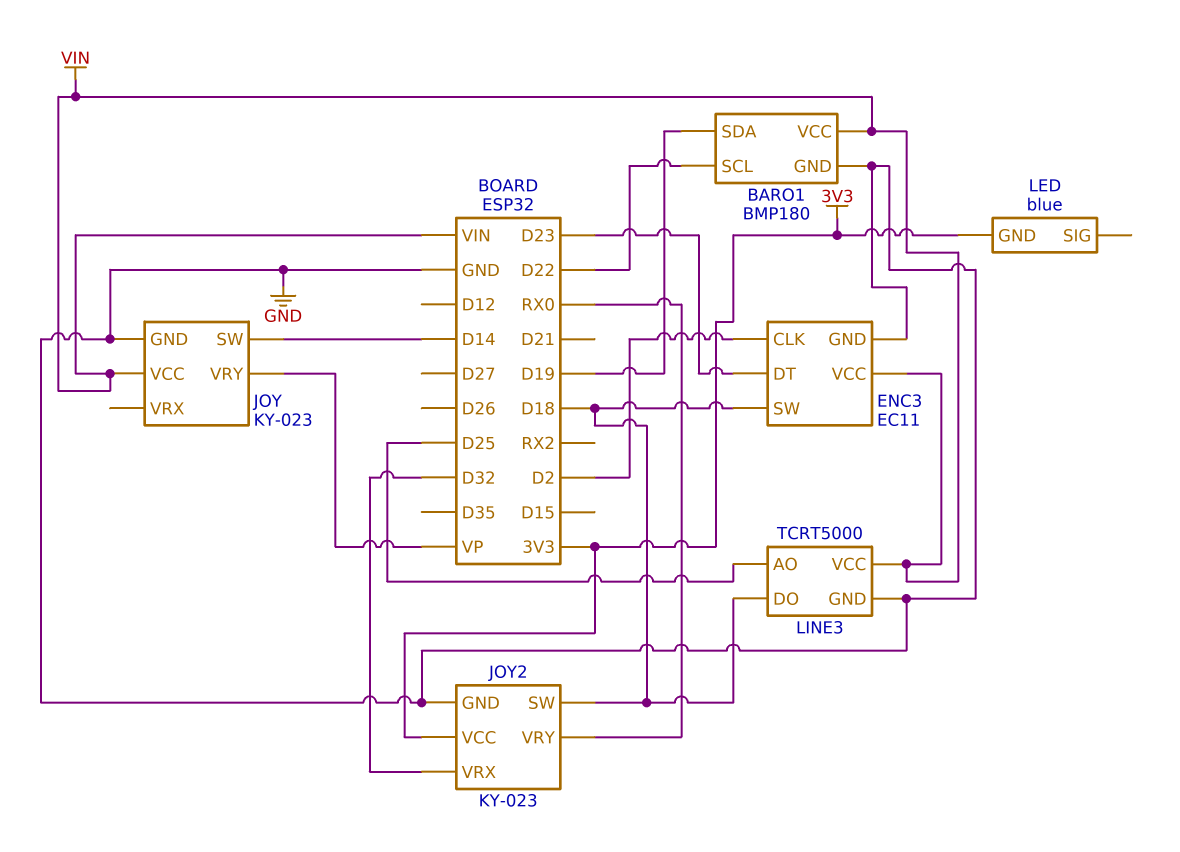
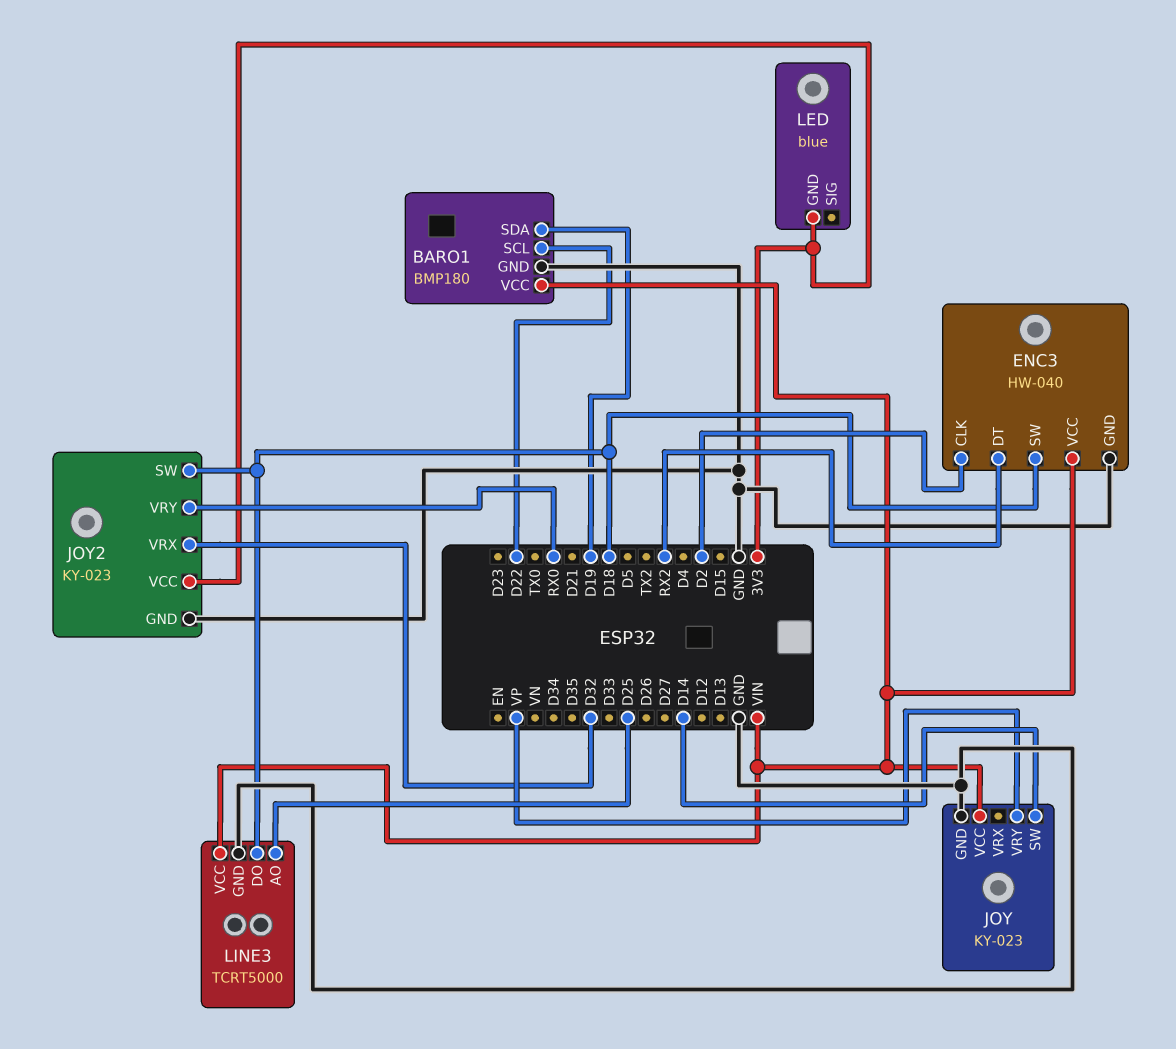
ENC3: EC11 -> HW-040
ENC3 pin DT: D23 -> RX2

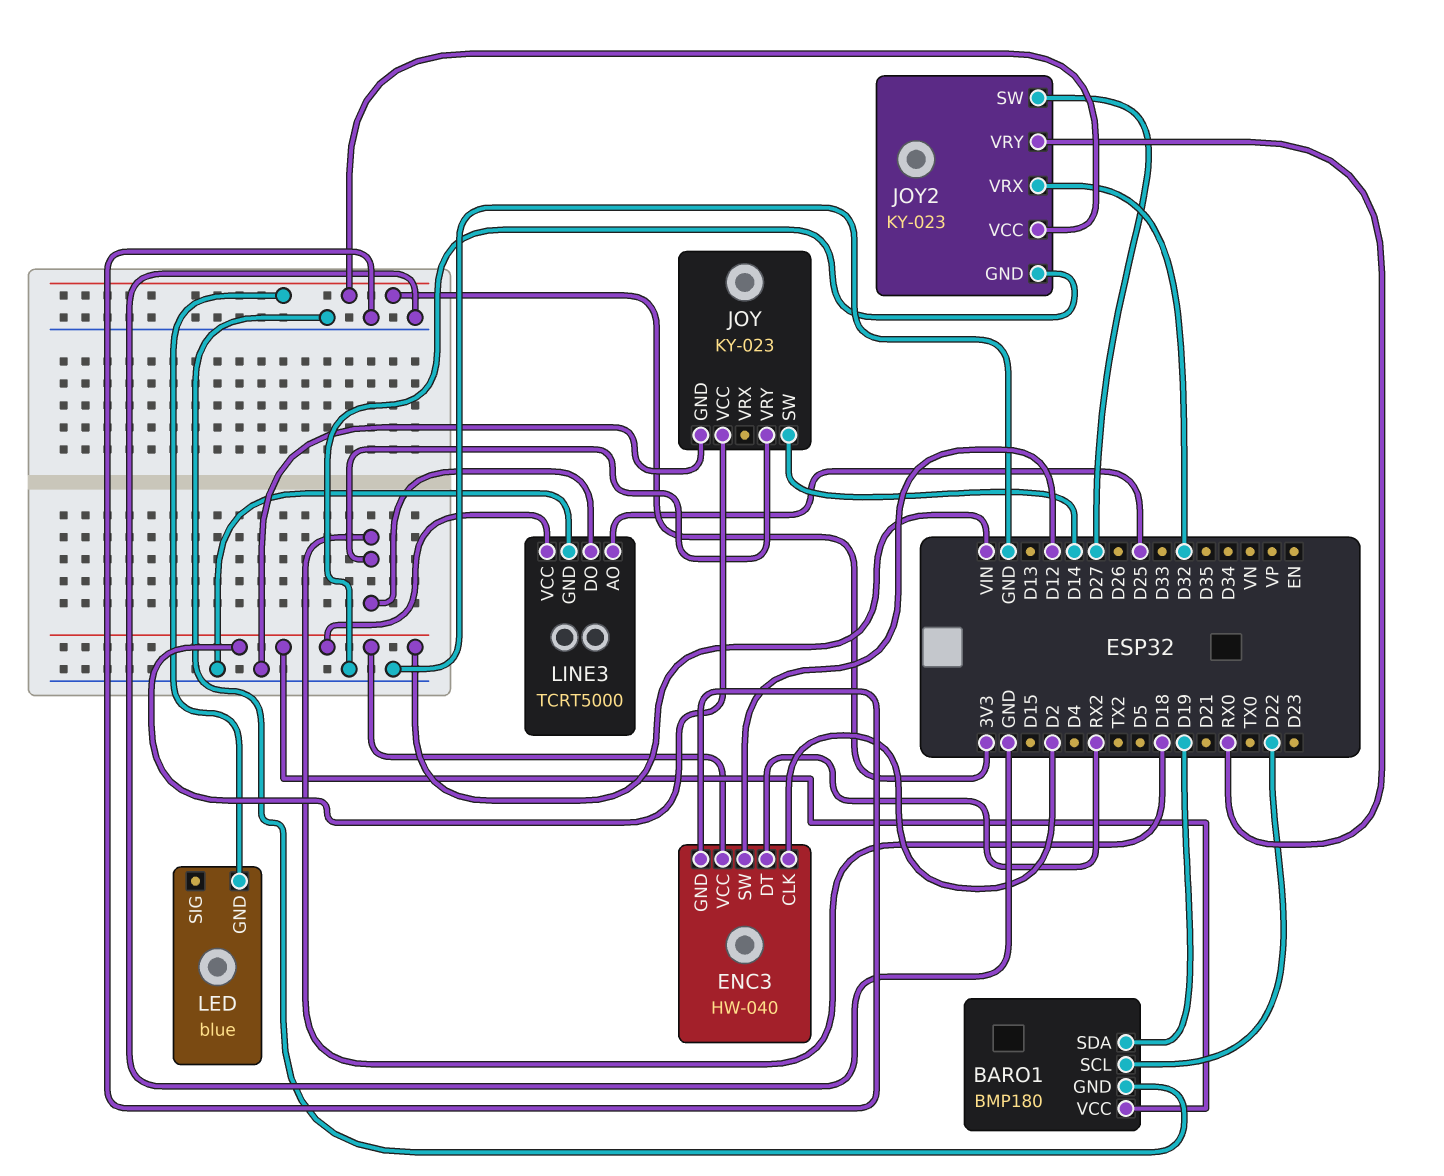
ENC3 pin SW: D18 -> D12
JOY pin VRY: VP -> D18
JOY2 pin SW: D18 -> D27

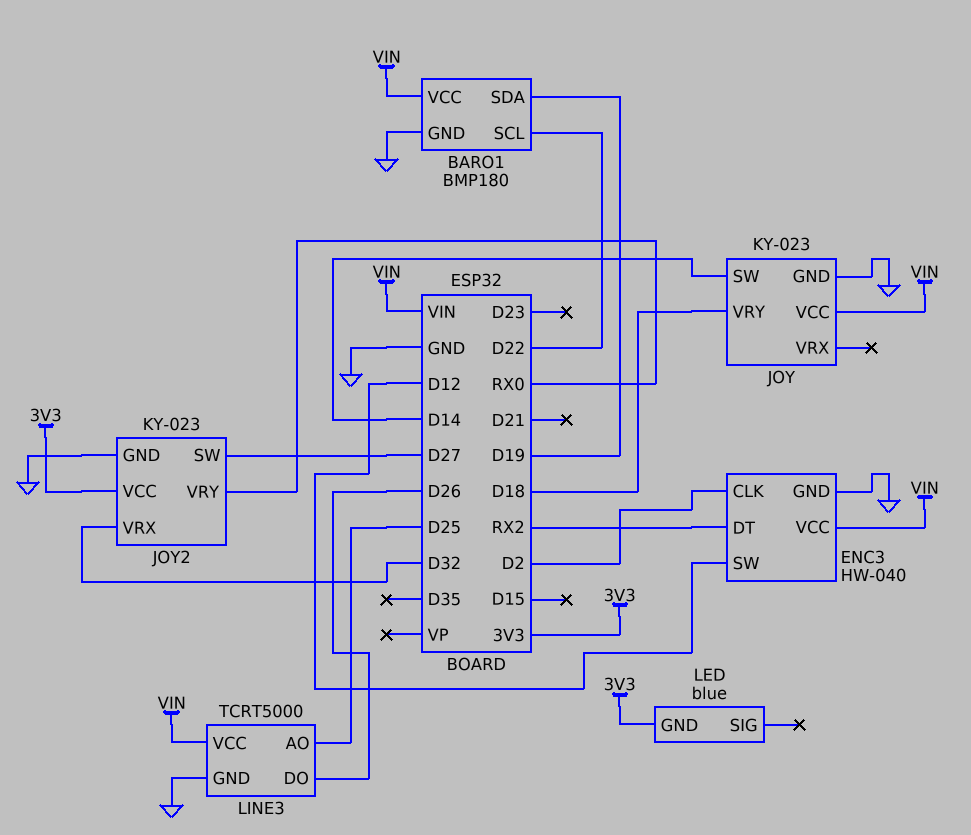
LINE3 pin DO: D18 -> D26

